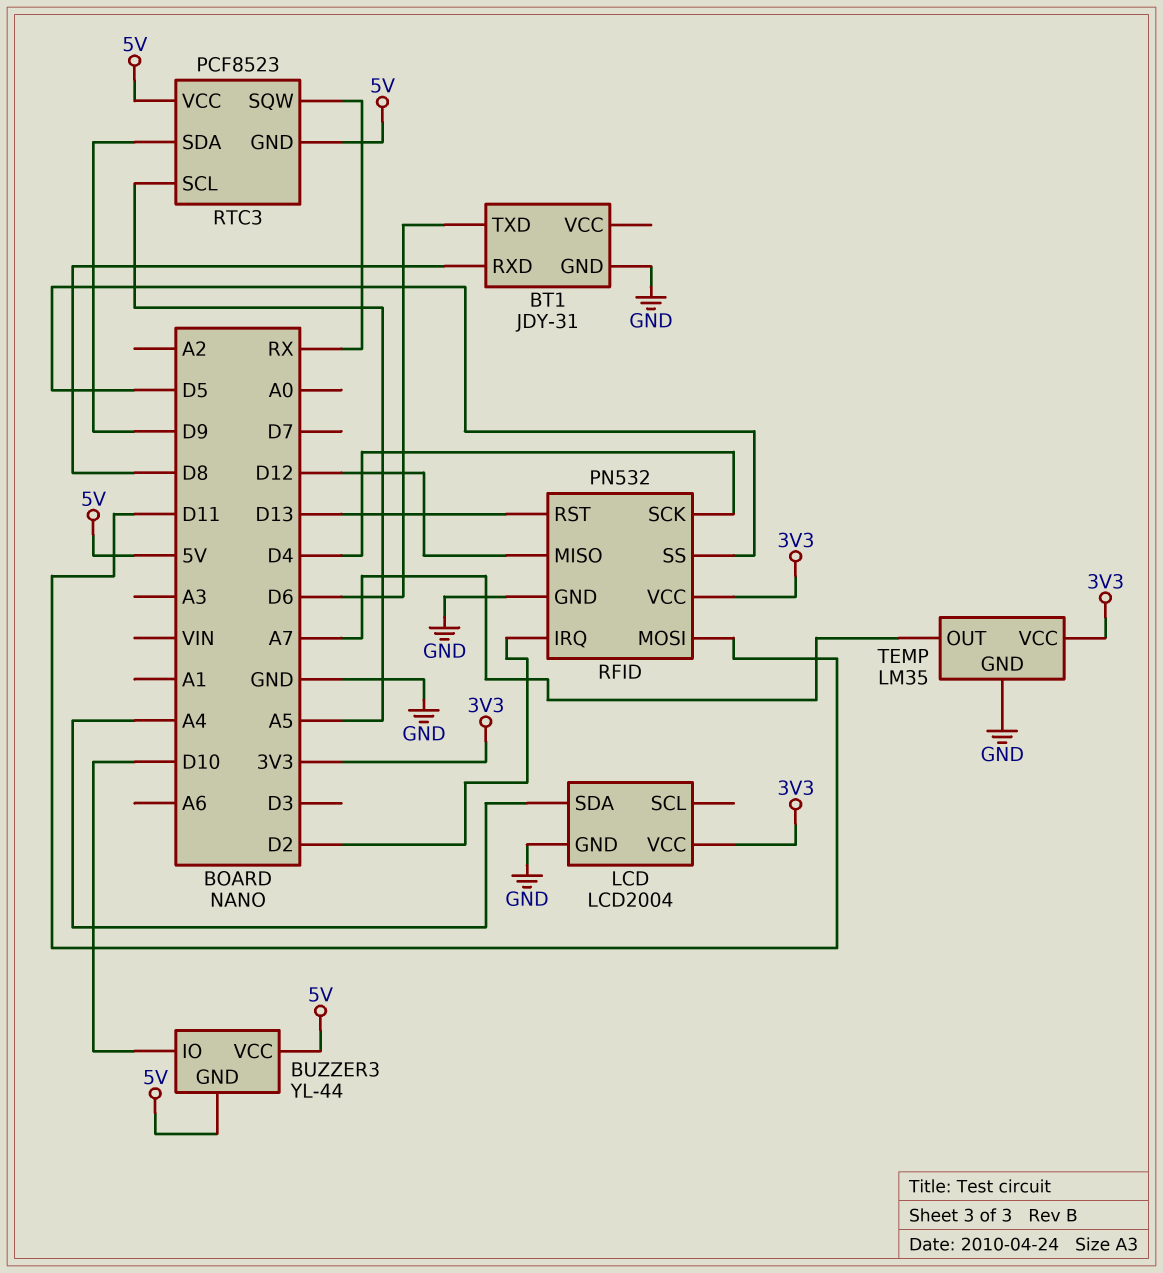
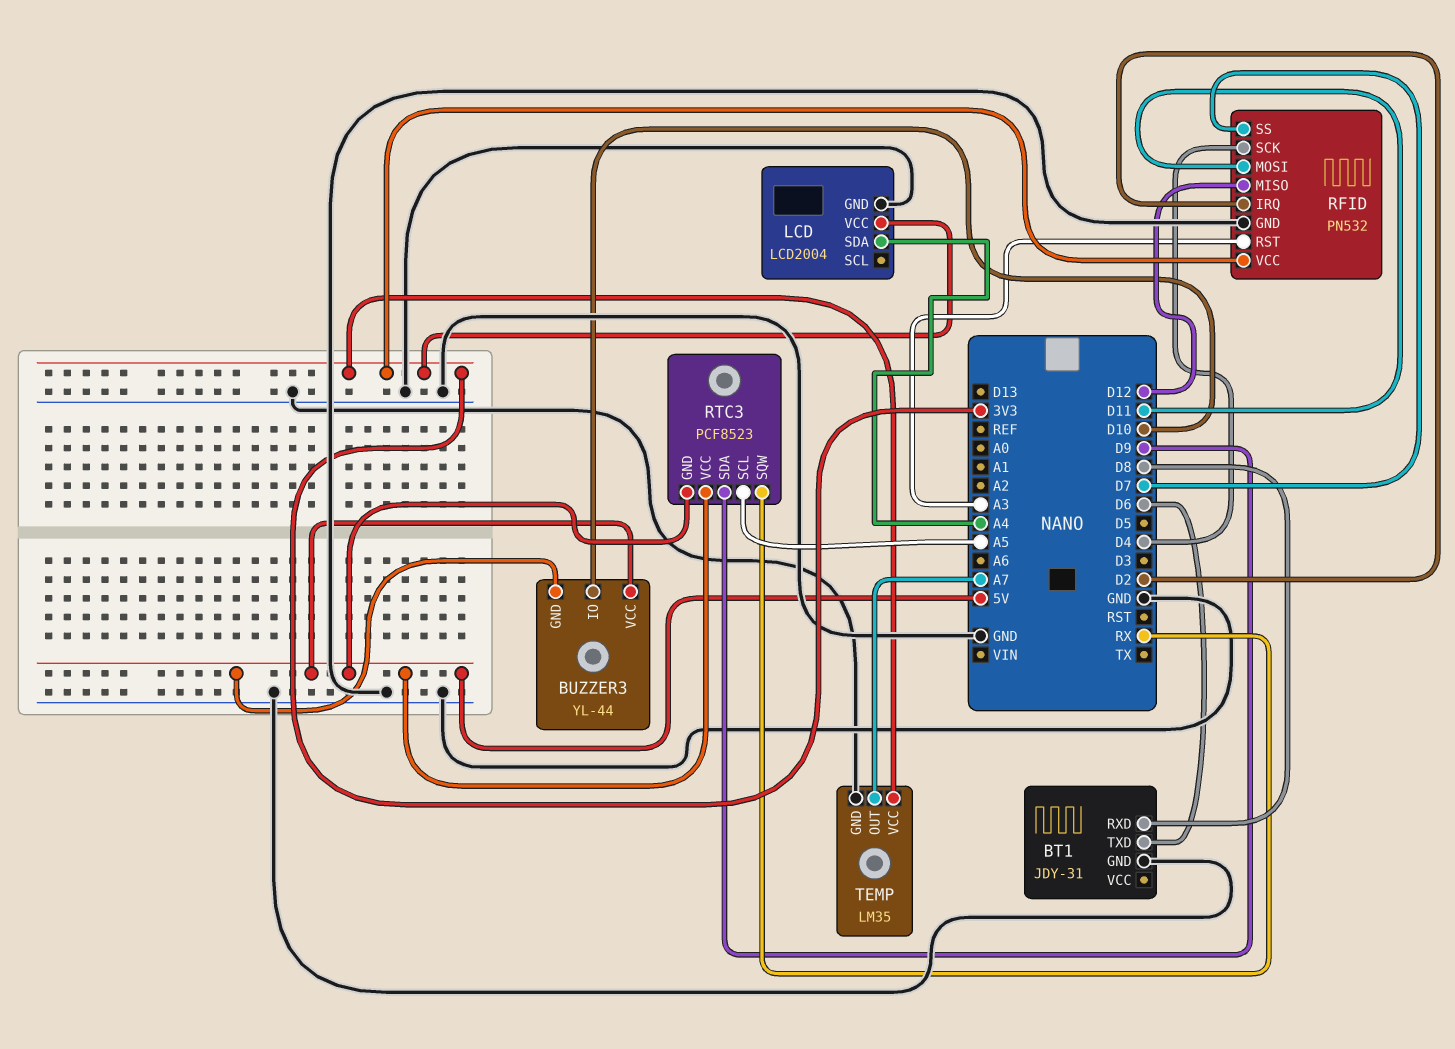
RFID pin RST: D13 -> A3
RFID pin SS: D5 -> D7

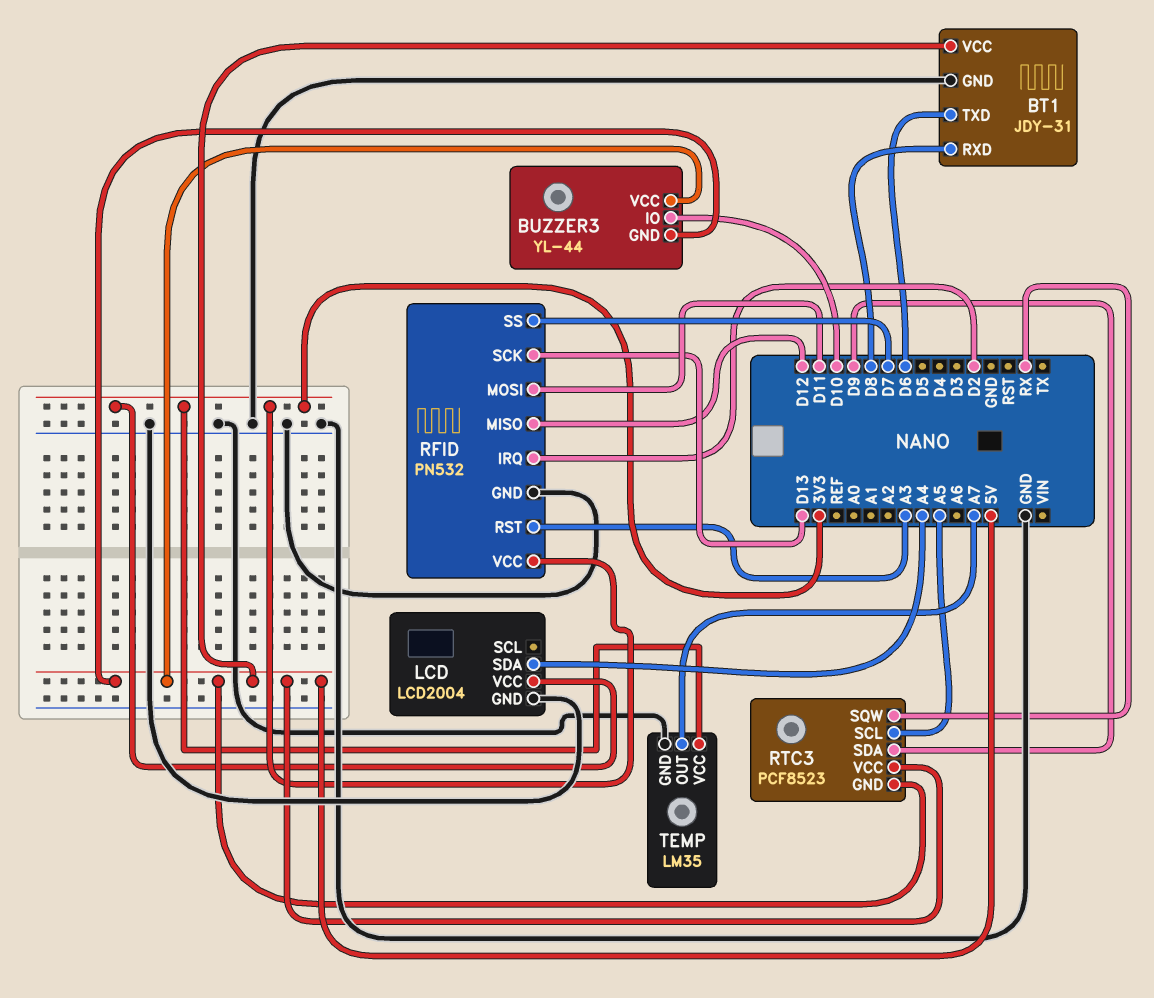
BT1 pin VCC: none -> 5V
RFID pin SCK: D4 -> D13

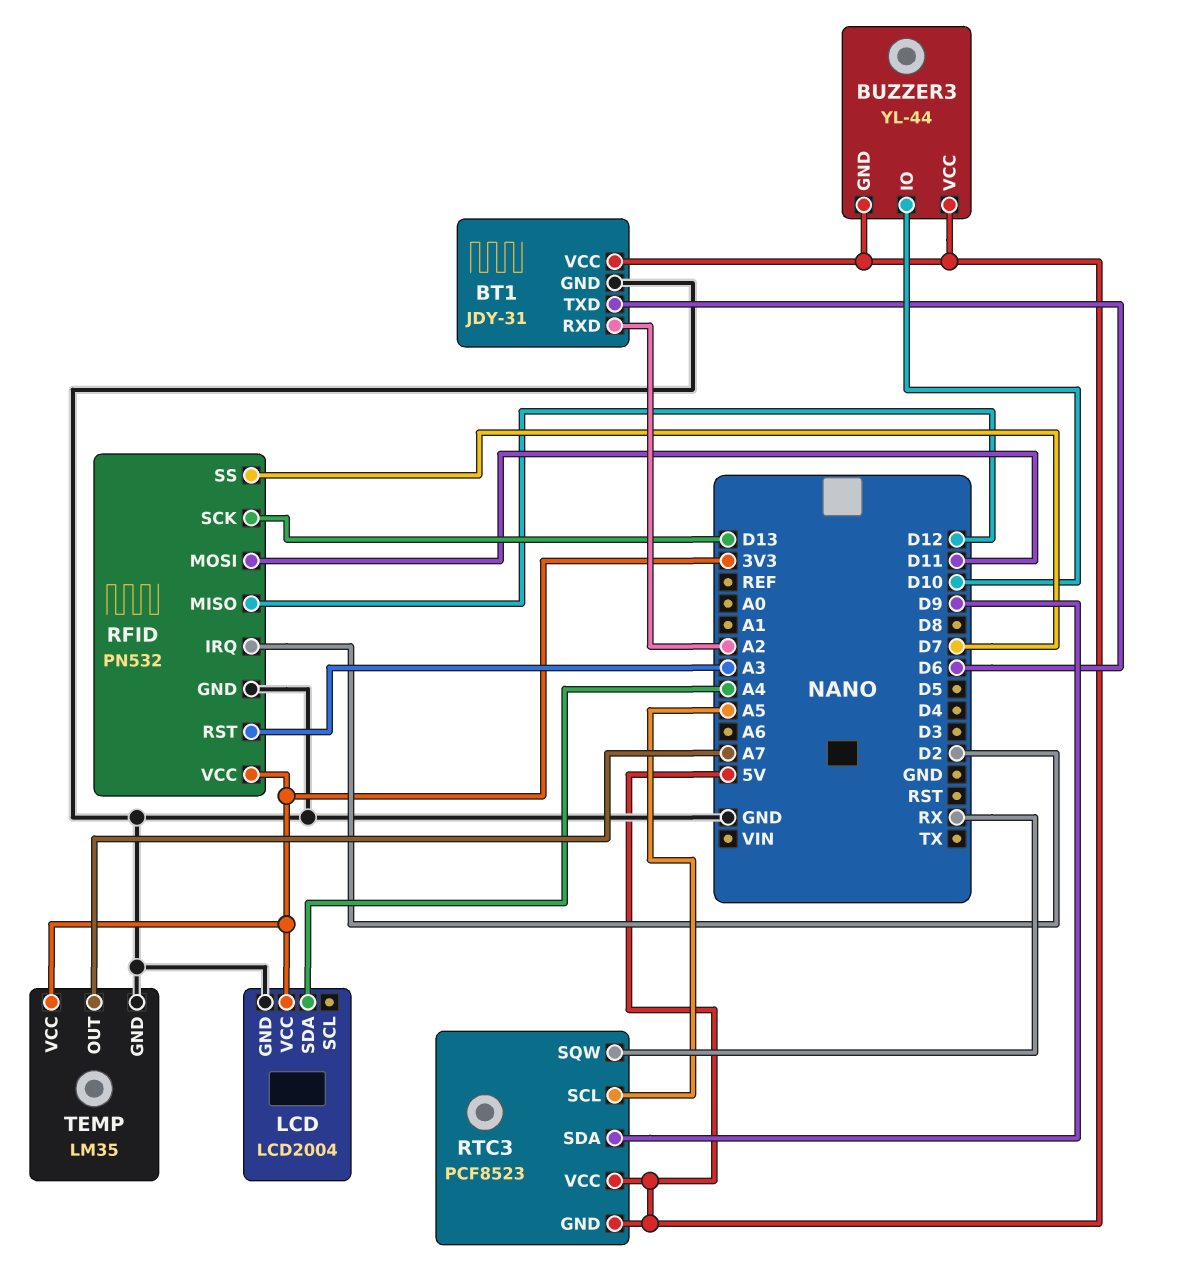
BT1 pin RXD: D8 -> A2

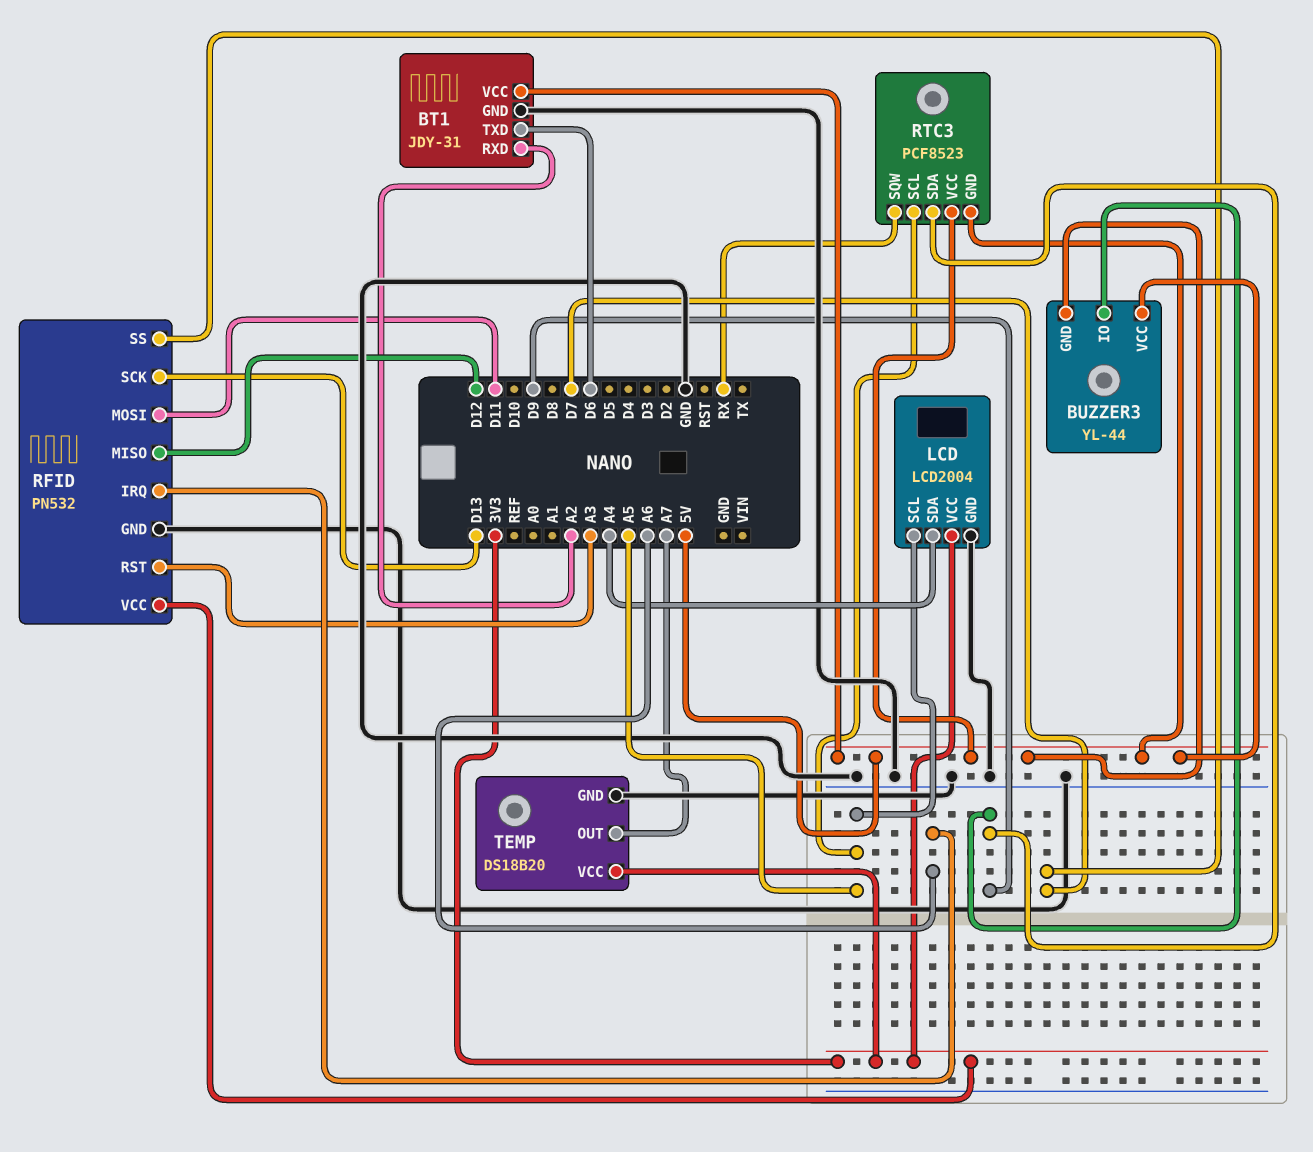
BUZZER3 pin IO: D10 -> D9
LCD pin SCL: none -> A5
RFID pin IRQ: D2 -> A6
TEMP: LM35 -> DS18B20

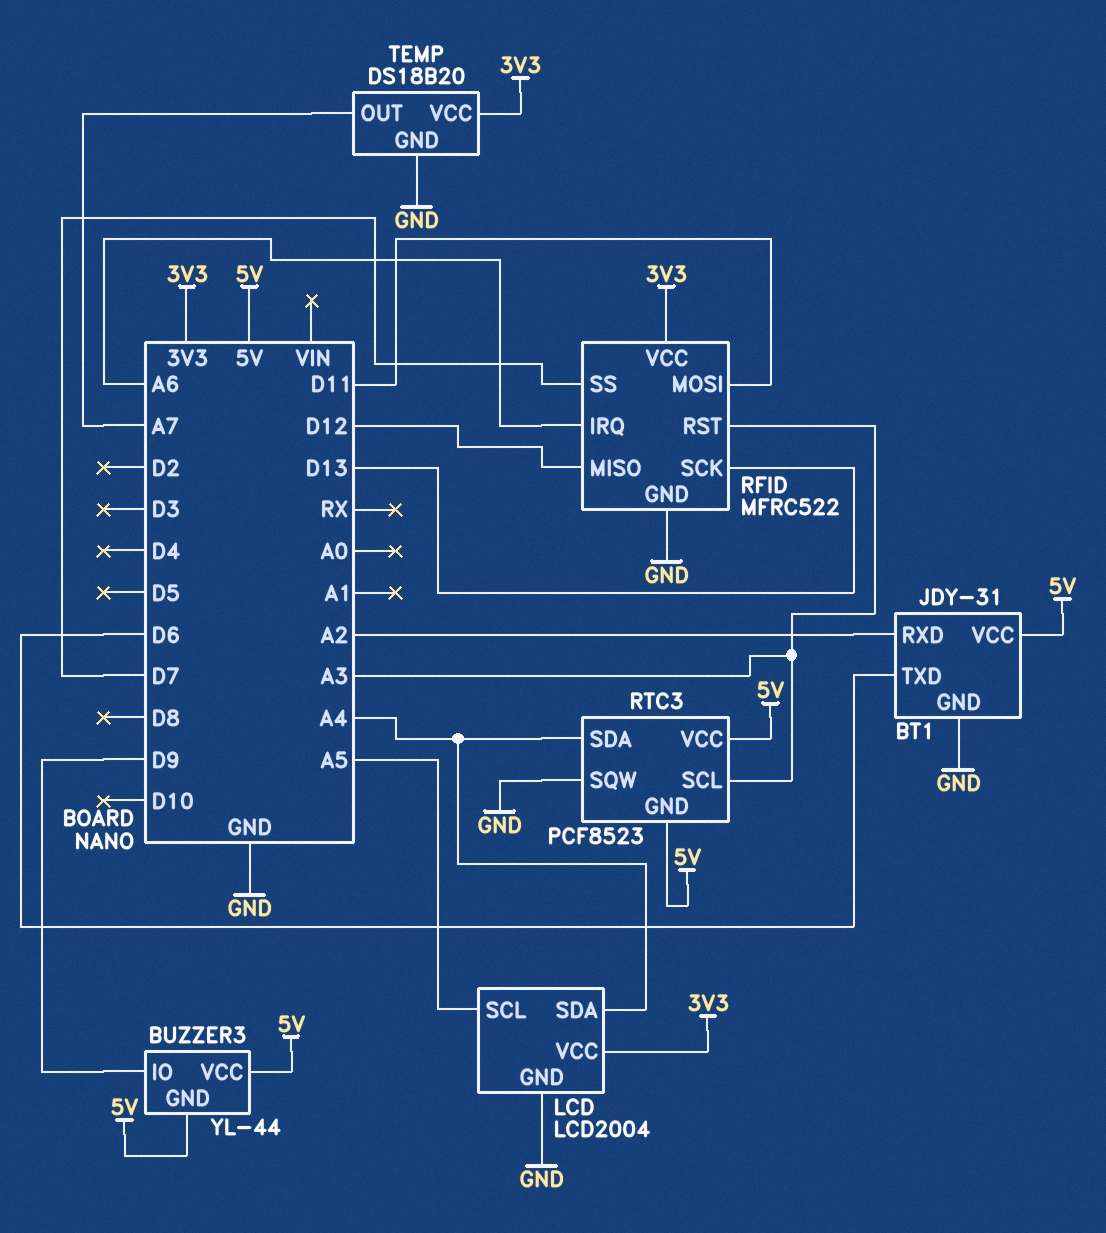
RFID: PN532 -> MFRC522
RTC3 pin SCL: A5 -> A3
RTC3 pin SDA: D9 -> A4
RTC3 pin SQW: RX -> GND

